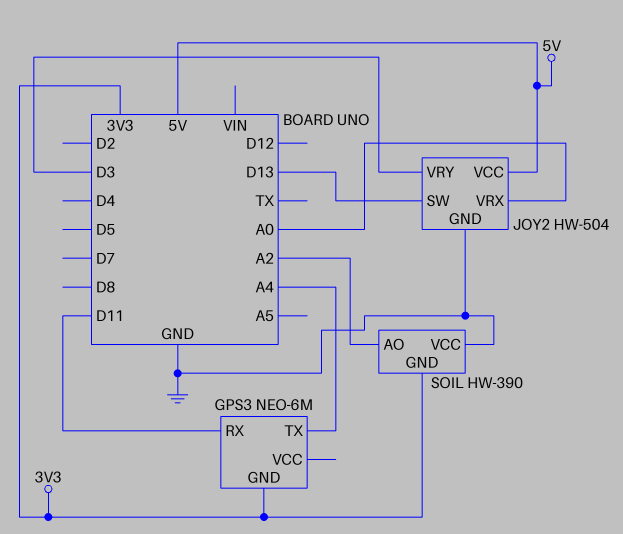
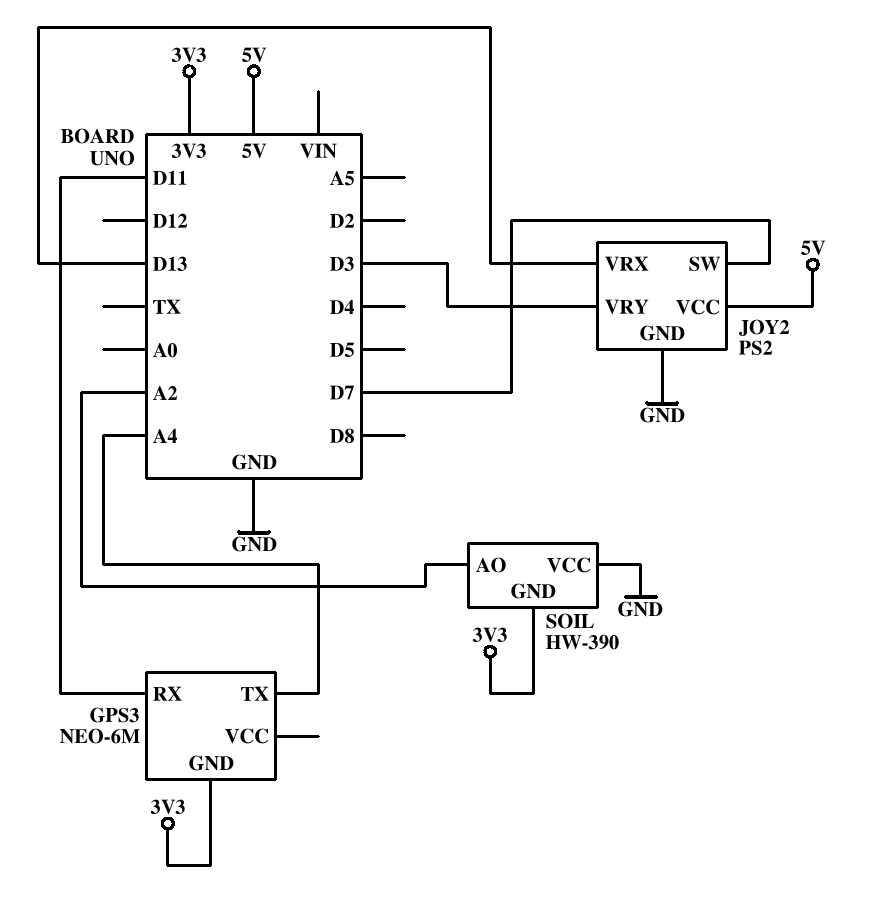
JOY2: HW-504 -> PS2
JOY2 pin SW: D13 -> D7
JOY2 pin VRX: A0 -> D13

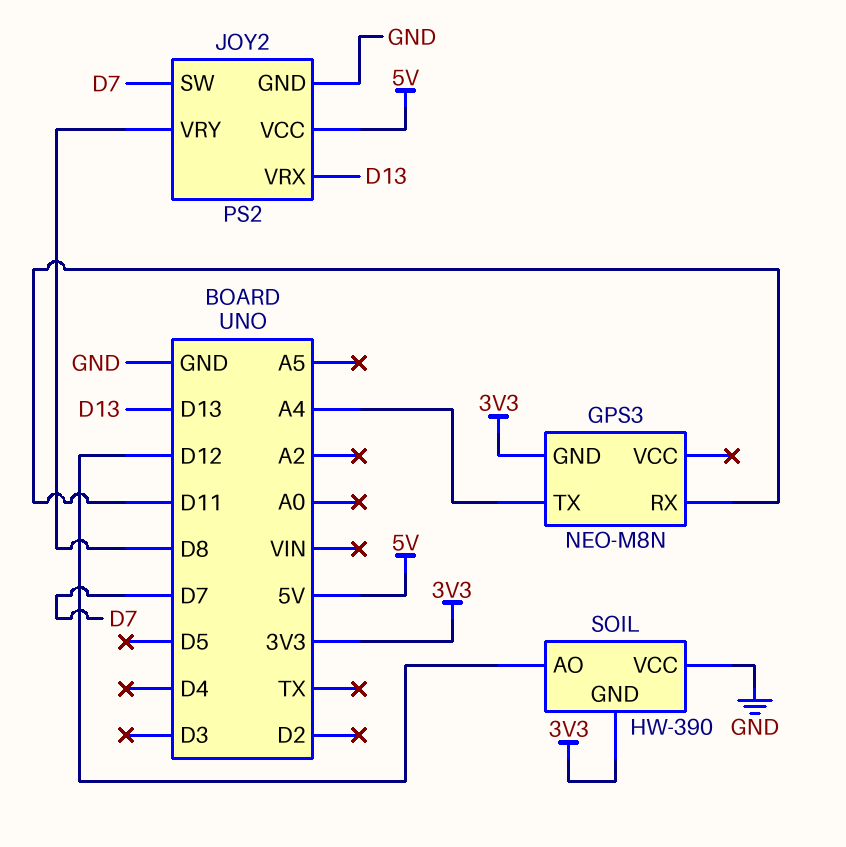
GPS3: NEO-6M -> NEO-M8N
JOY2 pin VRY: D3 -> D8
SOIL pin AO: A2 -> D12

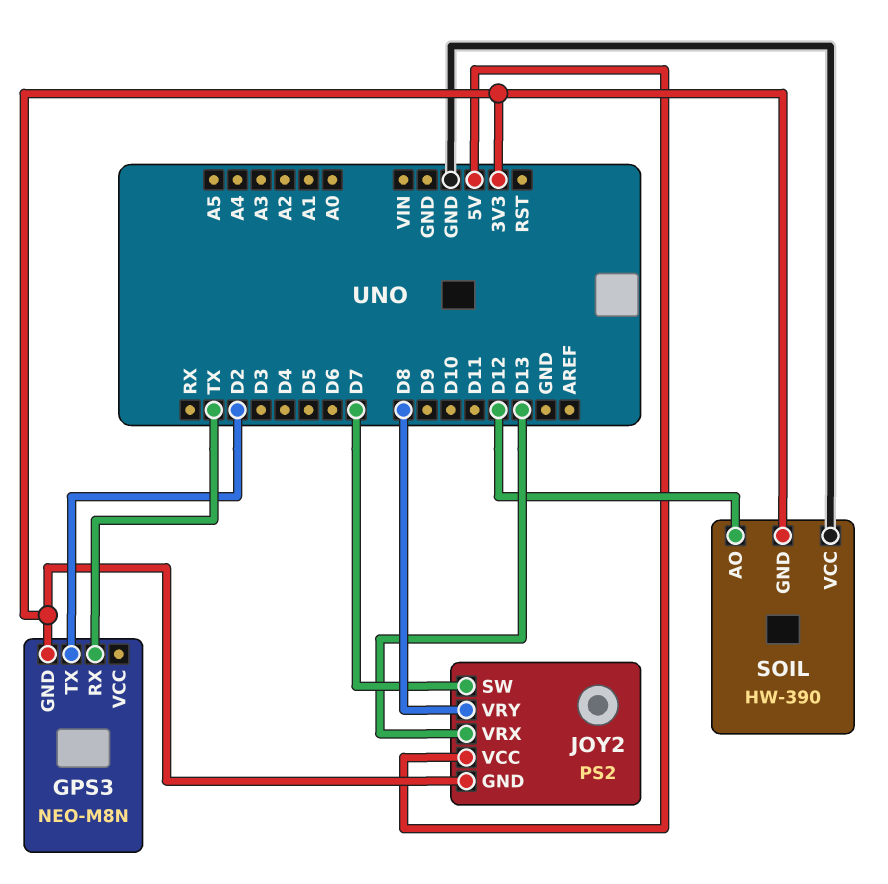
GPS3 pin RX: D11 -> TX
GPS3 pin TX: A4 -> D2
JOY2 pin GND: GND -> 3V3

